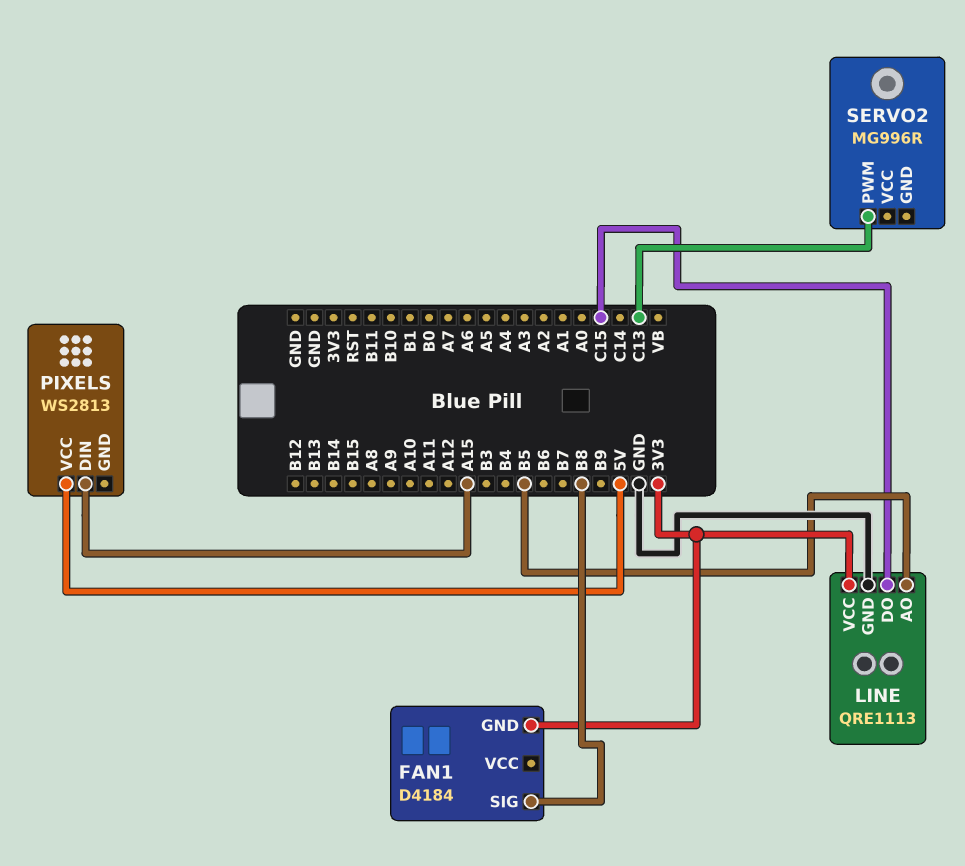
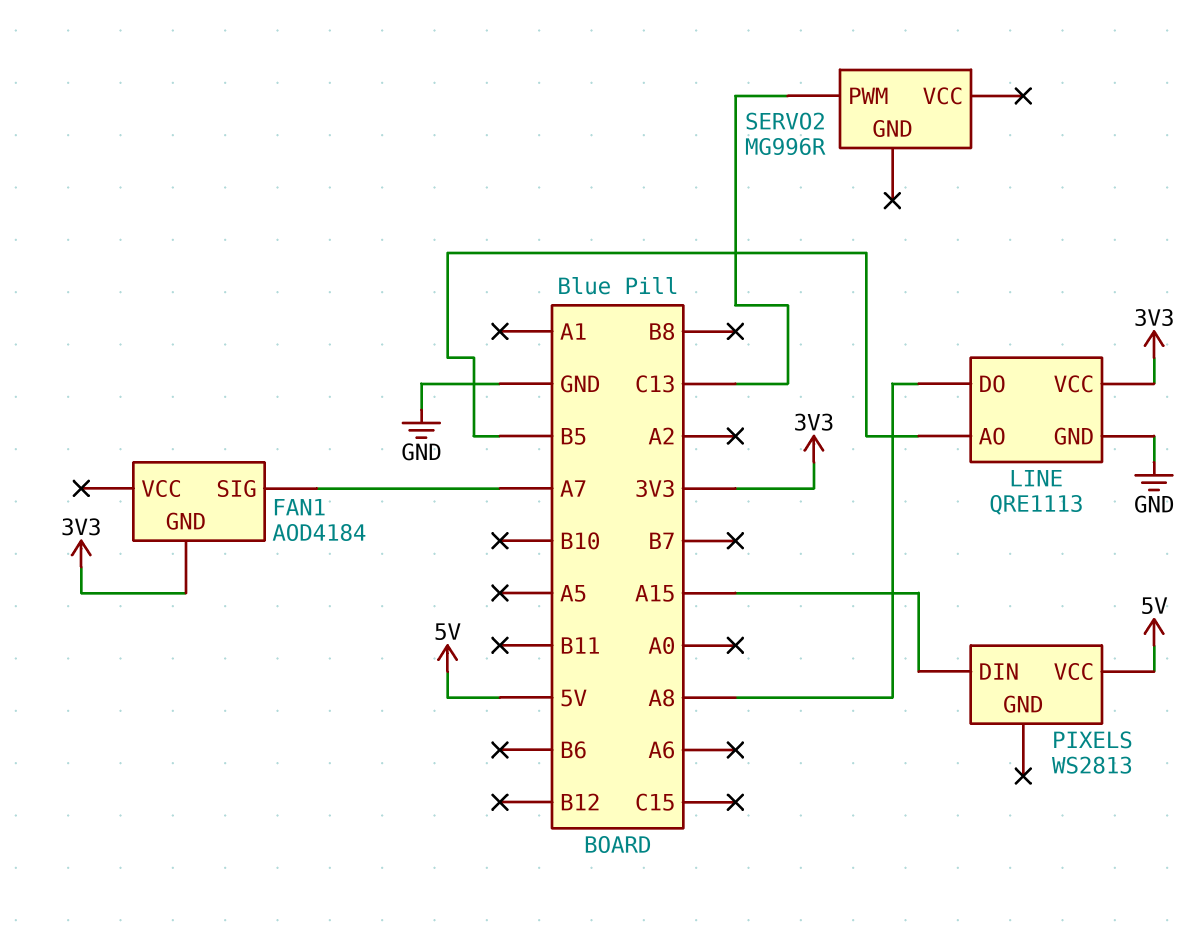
FAN1: D4184 -> AOD4184
FAN1 pin SIG: B8 -> A7
LINE pin DO: C15 -> A8

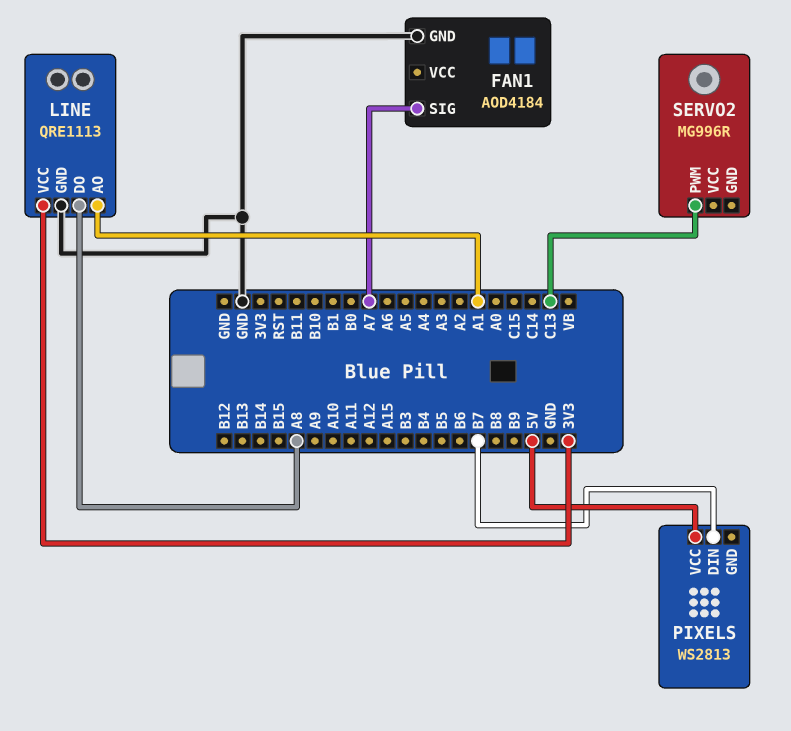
FAN1 pin GND: 3V3 -> GND
LINE pin AO: B5 -> A1
PIXELS pin DIN: A15 -> B7

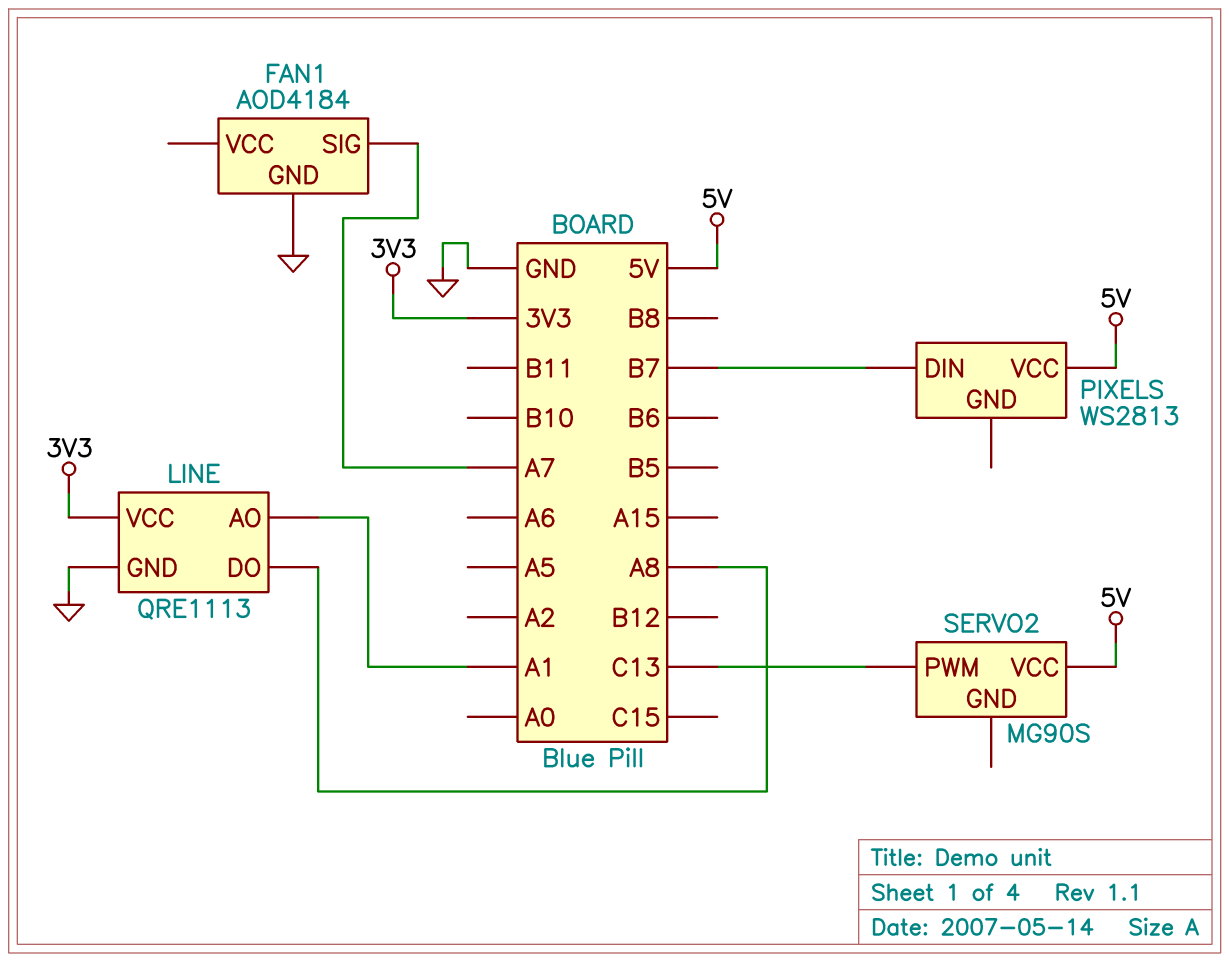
SERVO2: MG996R -> MG90S
SERVO2 pin VCC: none -> 5V

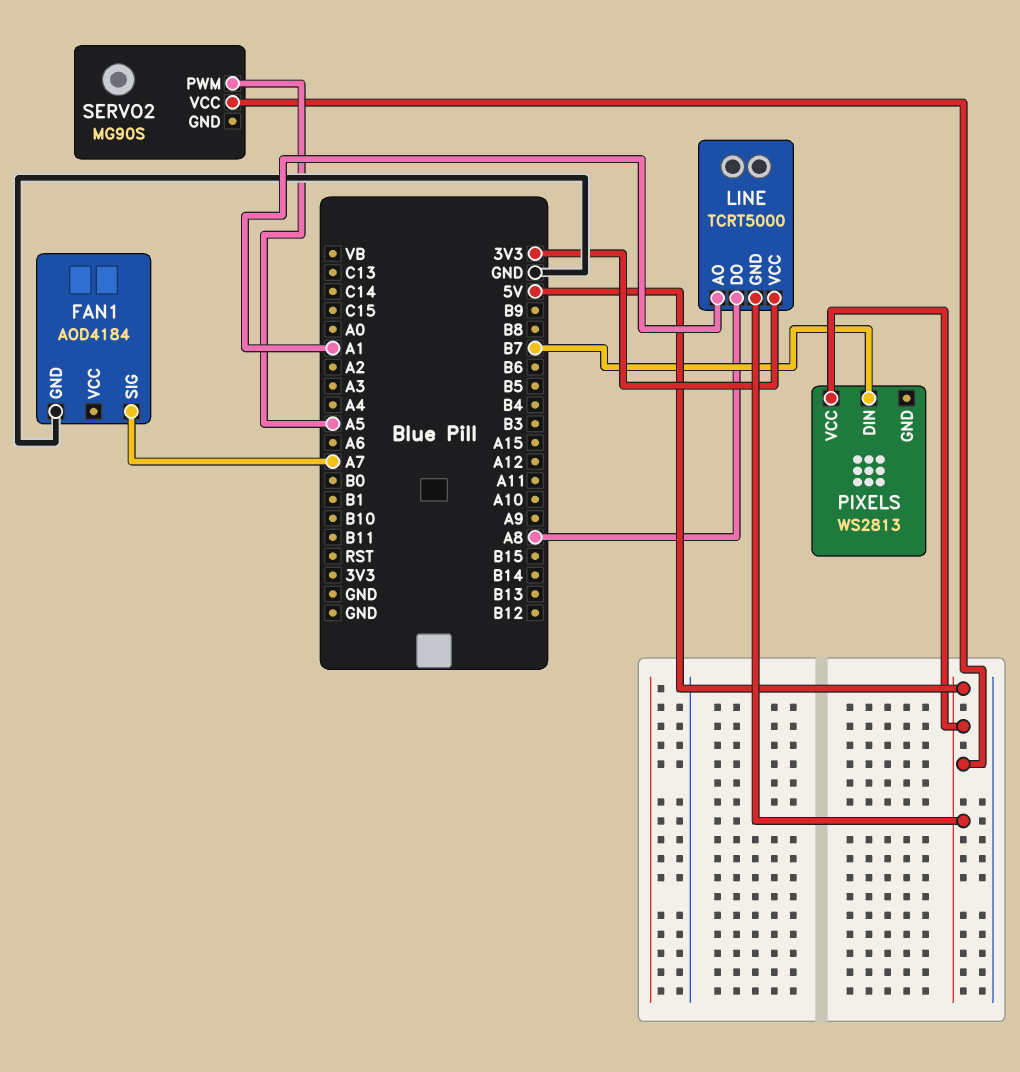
LINE: QRE1113 -> TCRT5000
LINE pin GND: GND -> 5V
SERVO2 pin PWM: C13 -> A5

